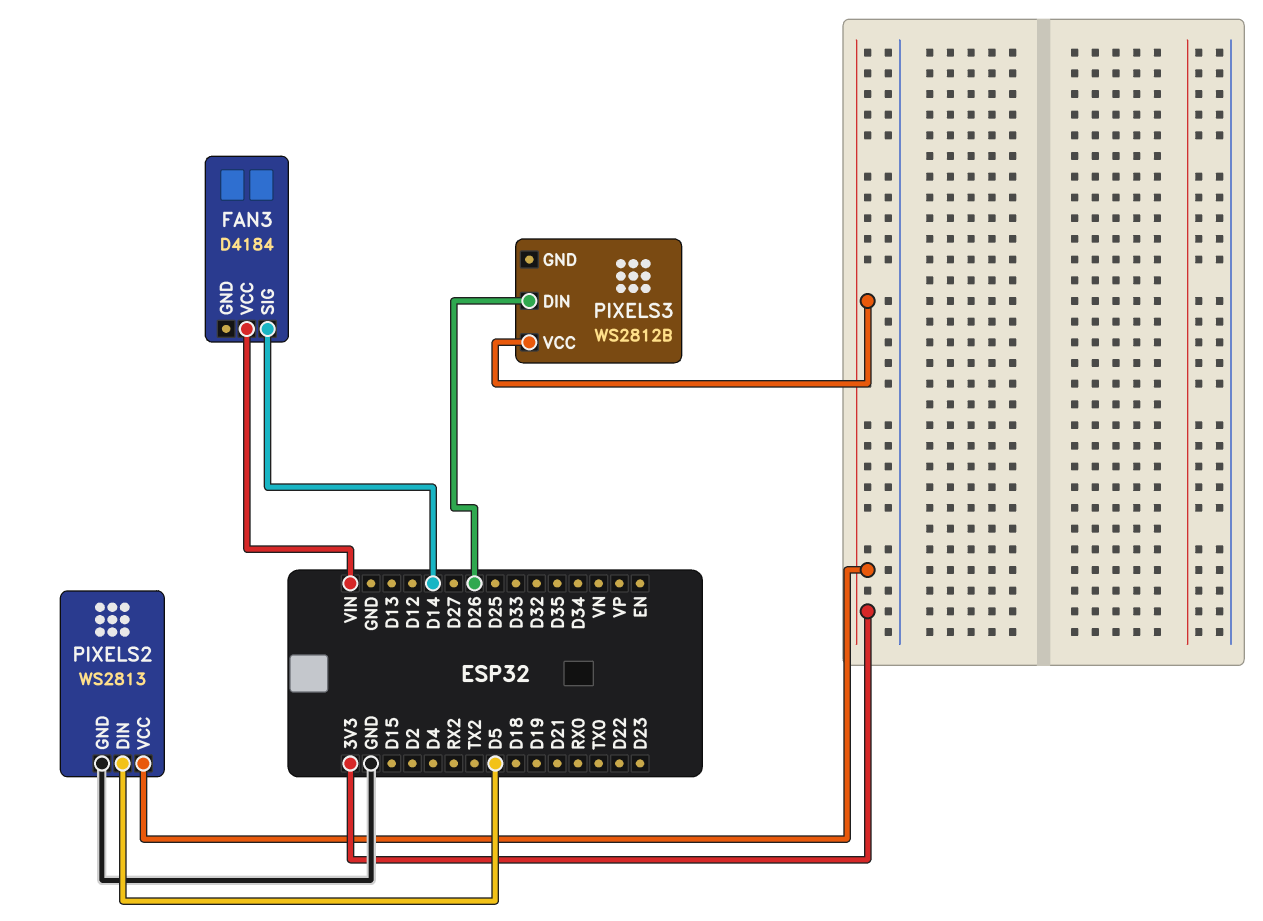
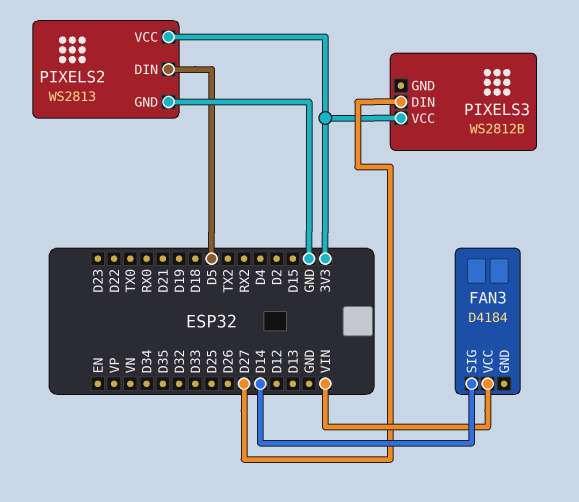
PIXELS3 pin DIN: D26 -> D27

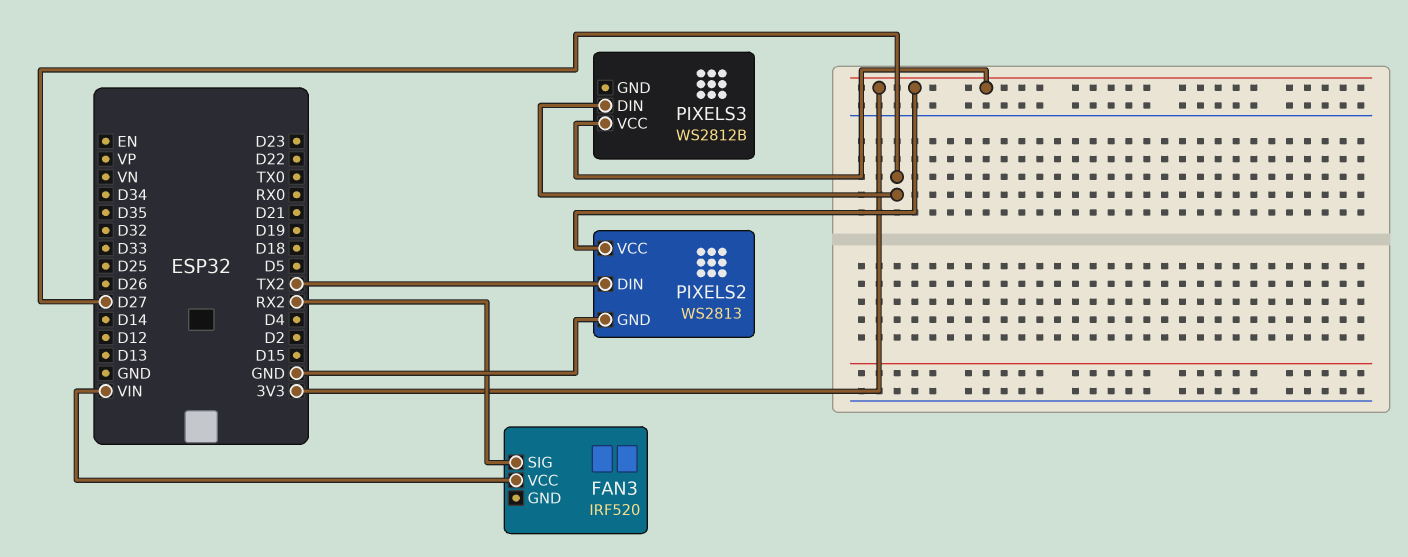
FAN3: D4184 -> IRF520
FAN3 pin SIG: D14 -> RX2
PIXELS2 pin DIN: D5 -> TX2

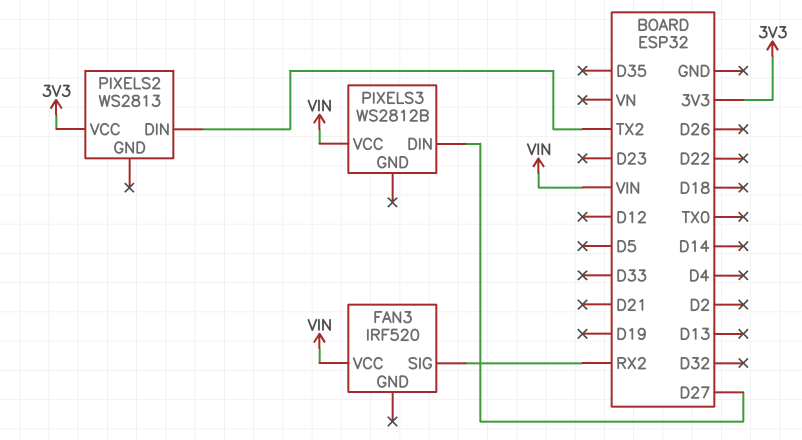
PIXELS2 pin GND: GND -> none
PIXELS3 pin VCC: 3V3 -> VIN

